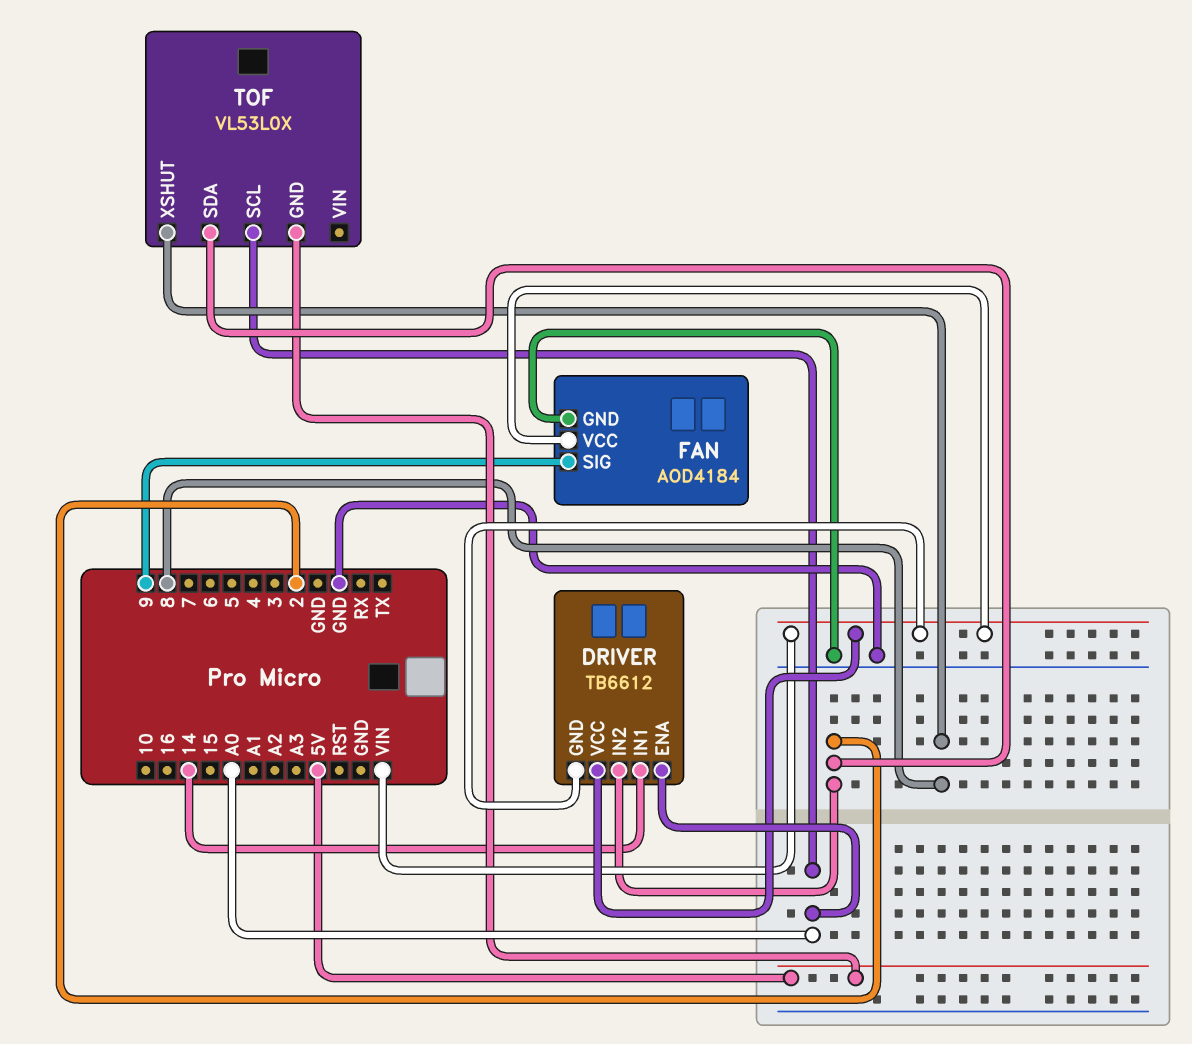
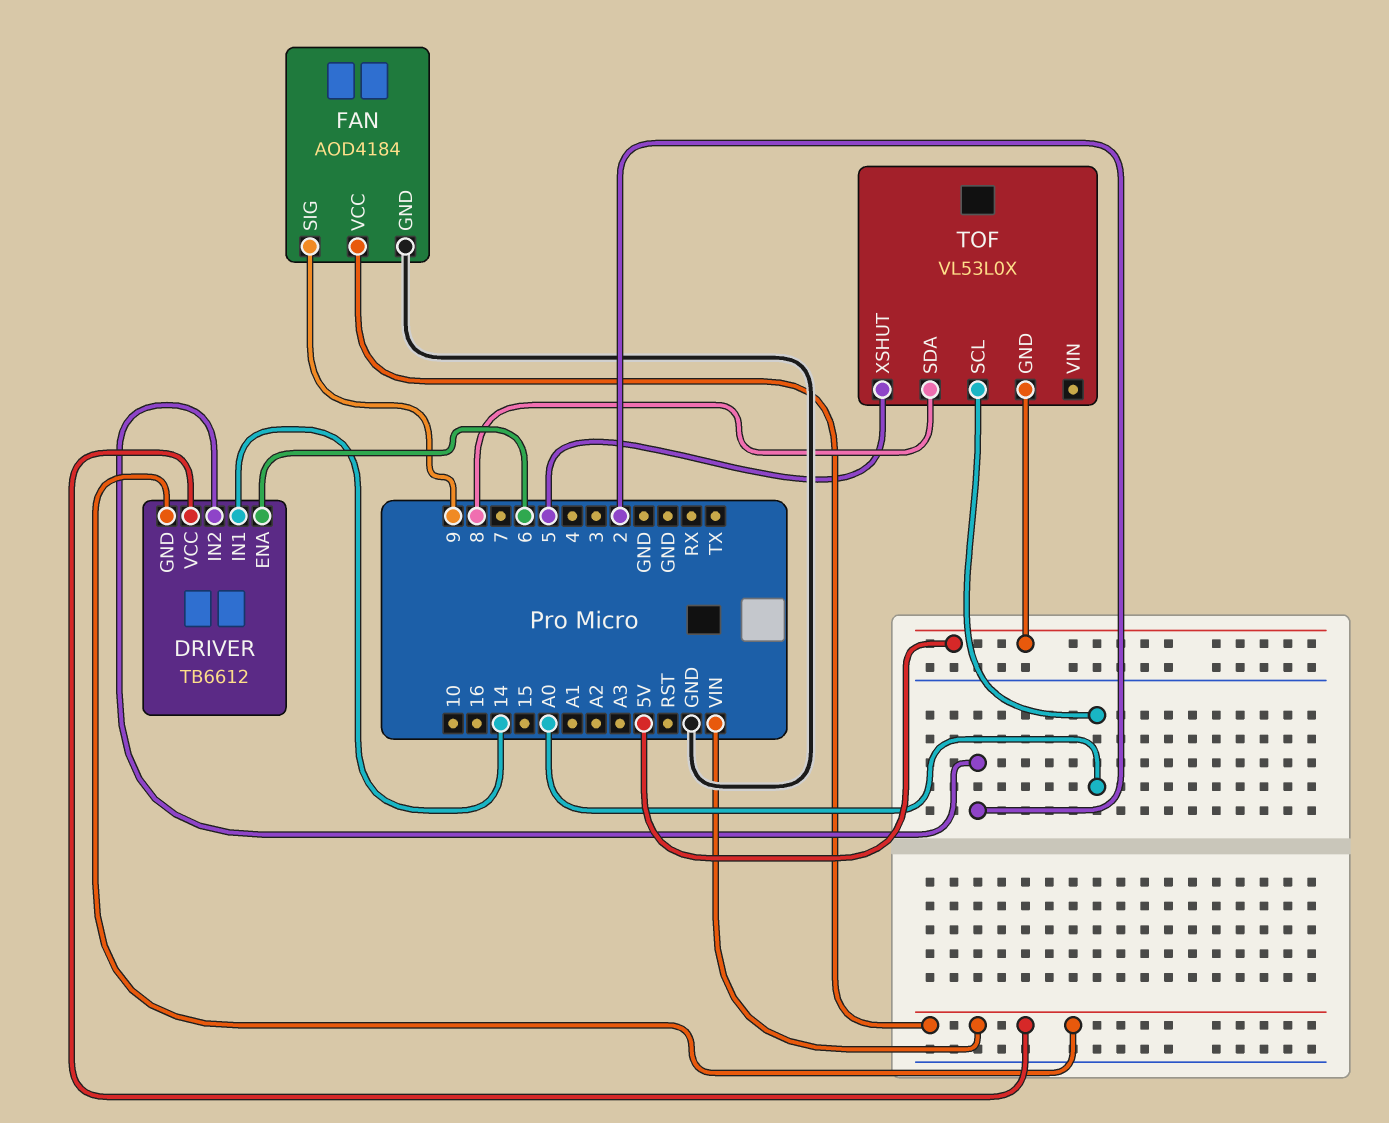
DRIVER pin ENA: A0 -> 6
TOF pin SDA: 2 -> 8
TOF pin XSHUT: 8 -> 5

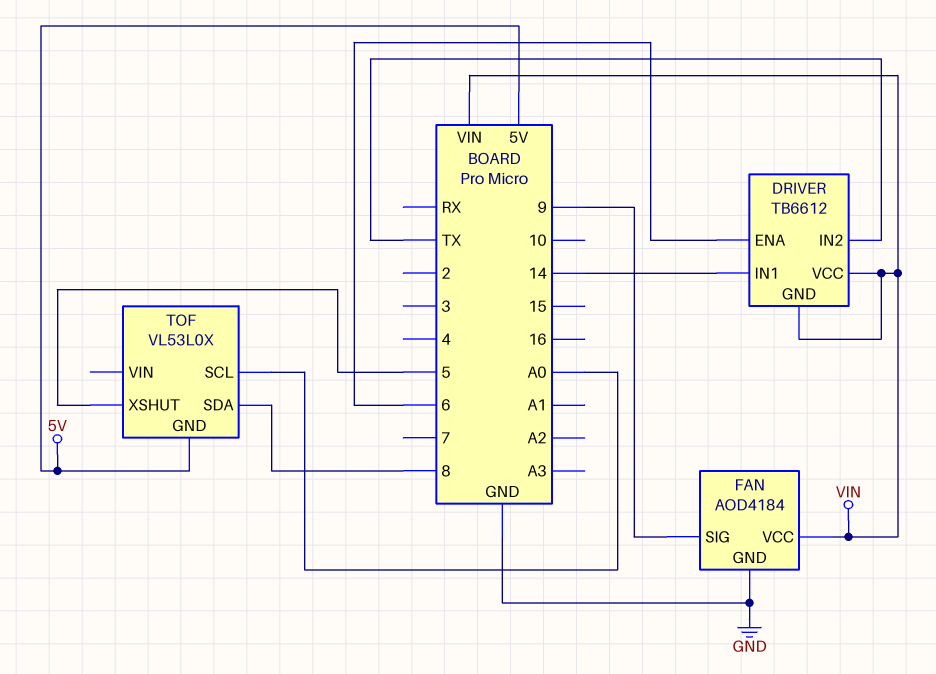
DRIVER pin IN2: 2 -> TX

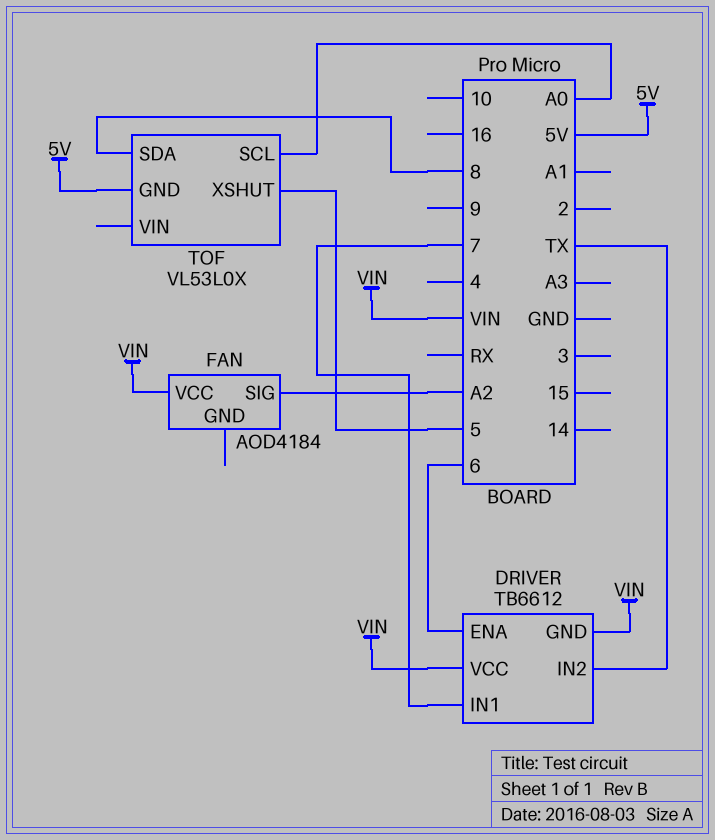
DRIVER pin IN1: 14 -> 7
FAN pin GND: GND -> none
FAN pin SIG: 9 -> A2

